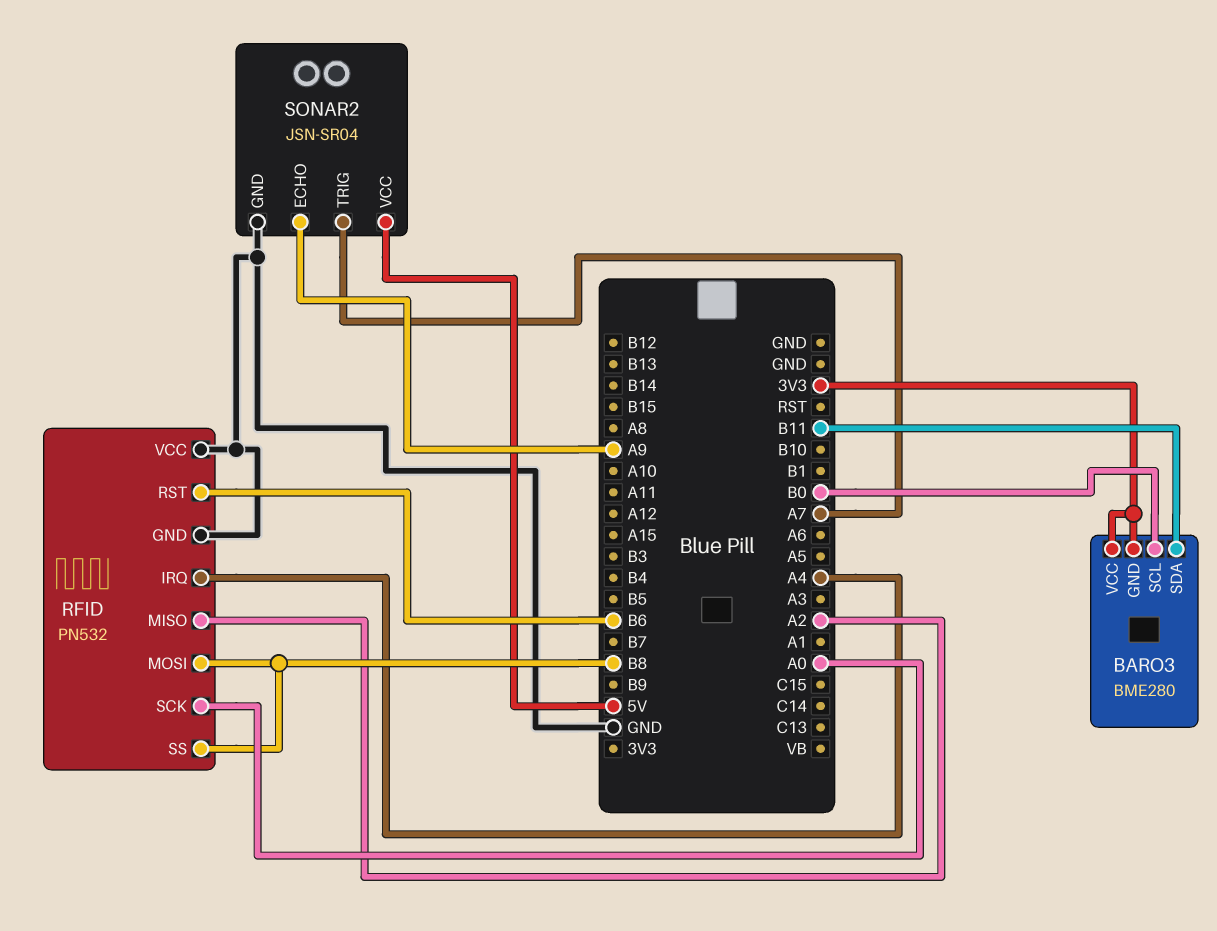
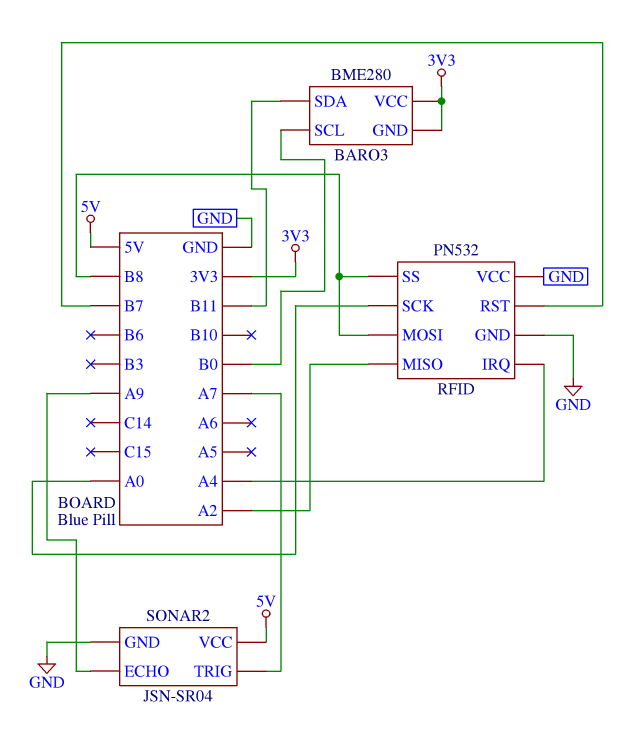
RFID pin RST: B6 -> B7

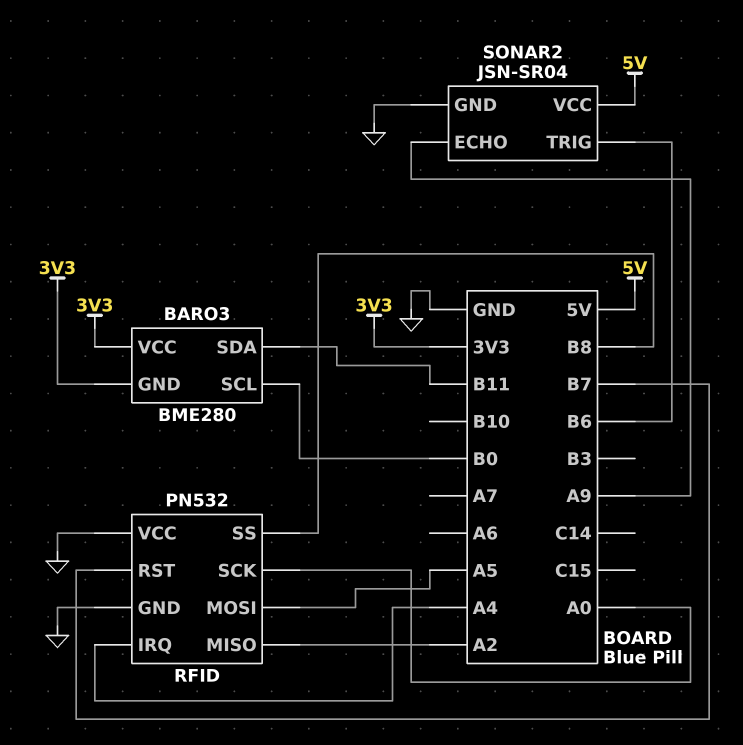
RFID pin MOSI: B8 -> A5
SONAR2 pin TRIG: A7 -> B6

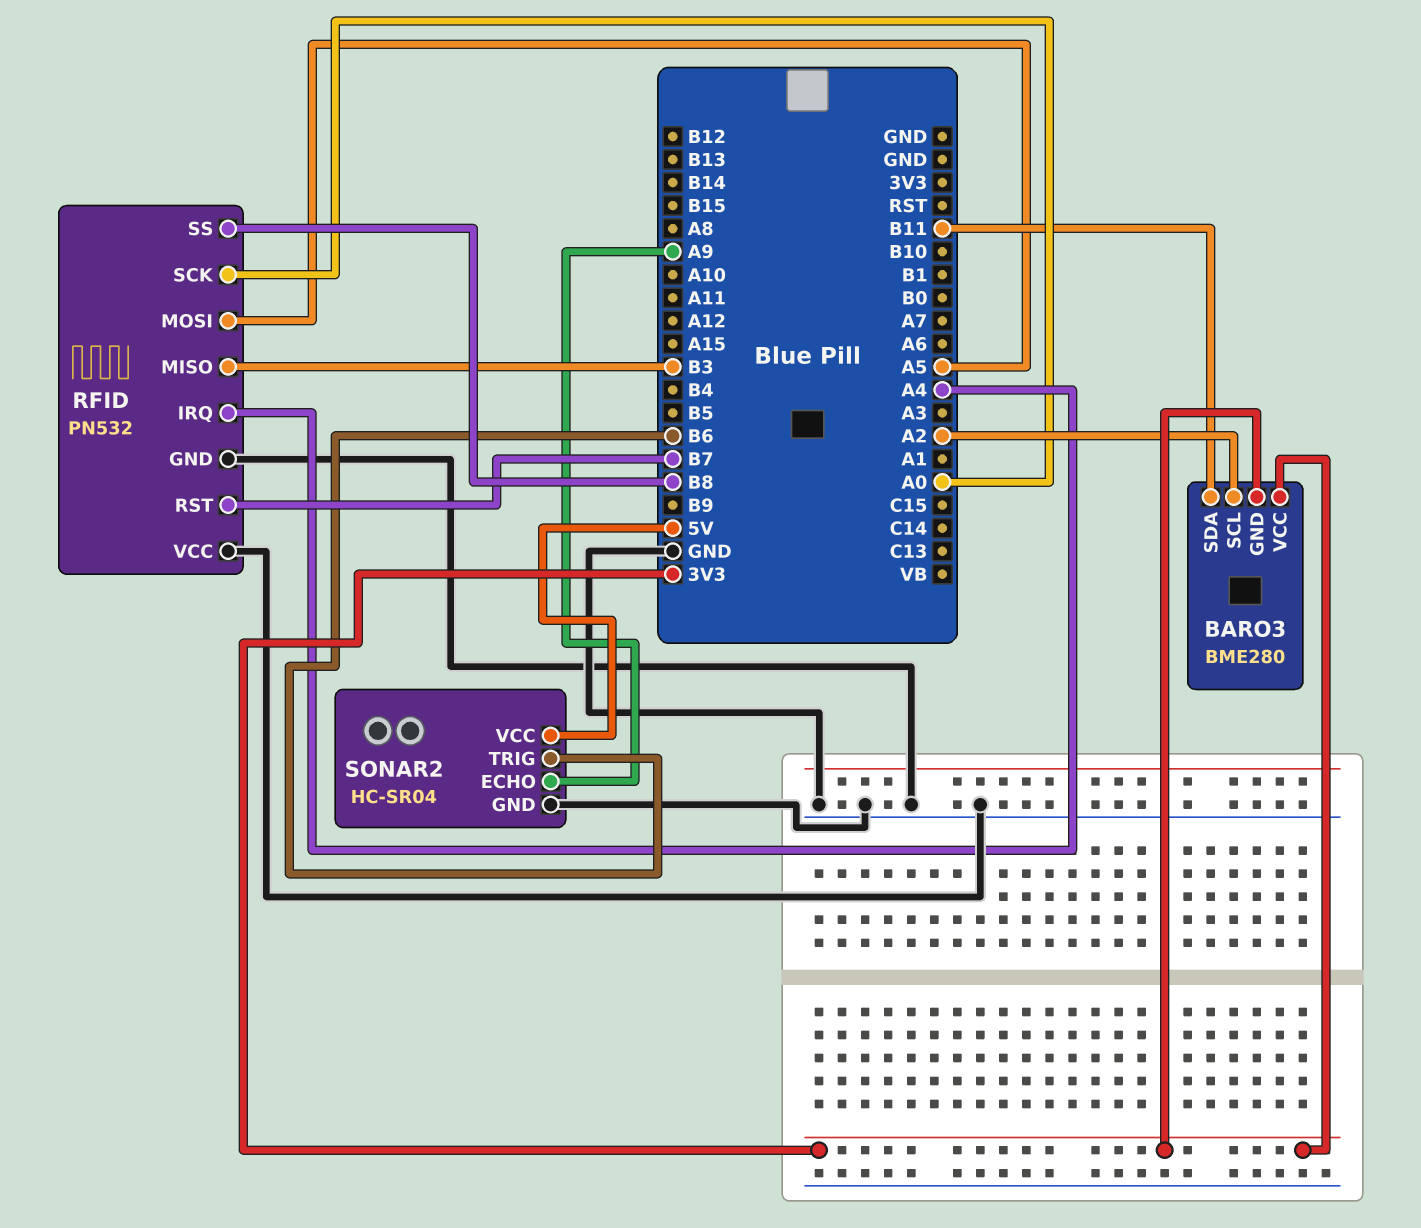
BARO3 pin SCL: B0 -> A2
RFID pin MISO: A2 -> B3
SONAR2: JSN-SR04 -> HC-SR04

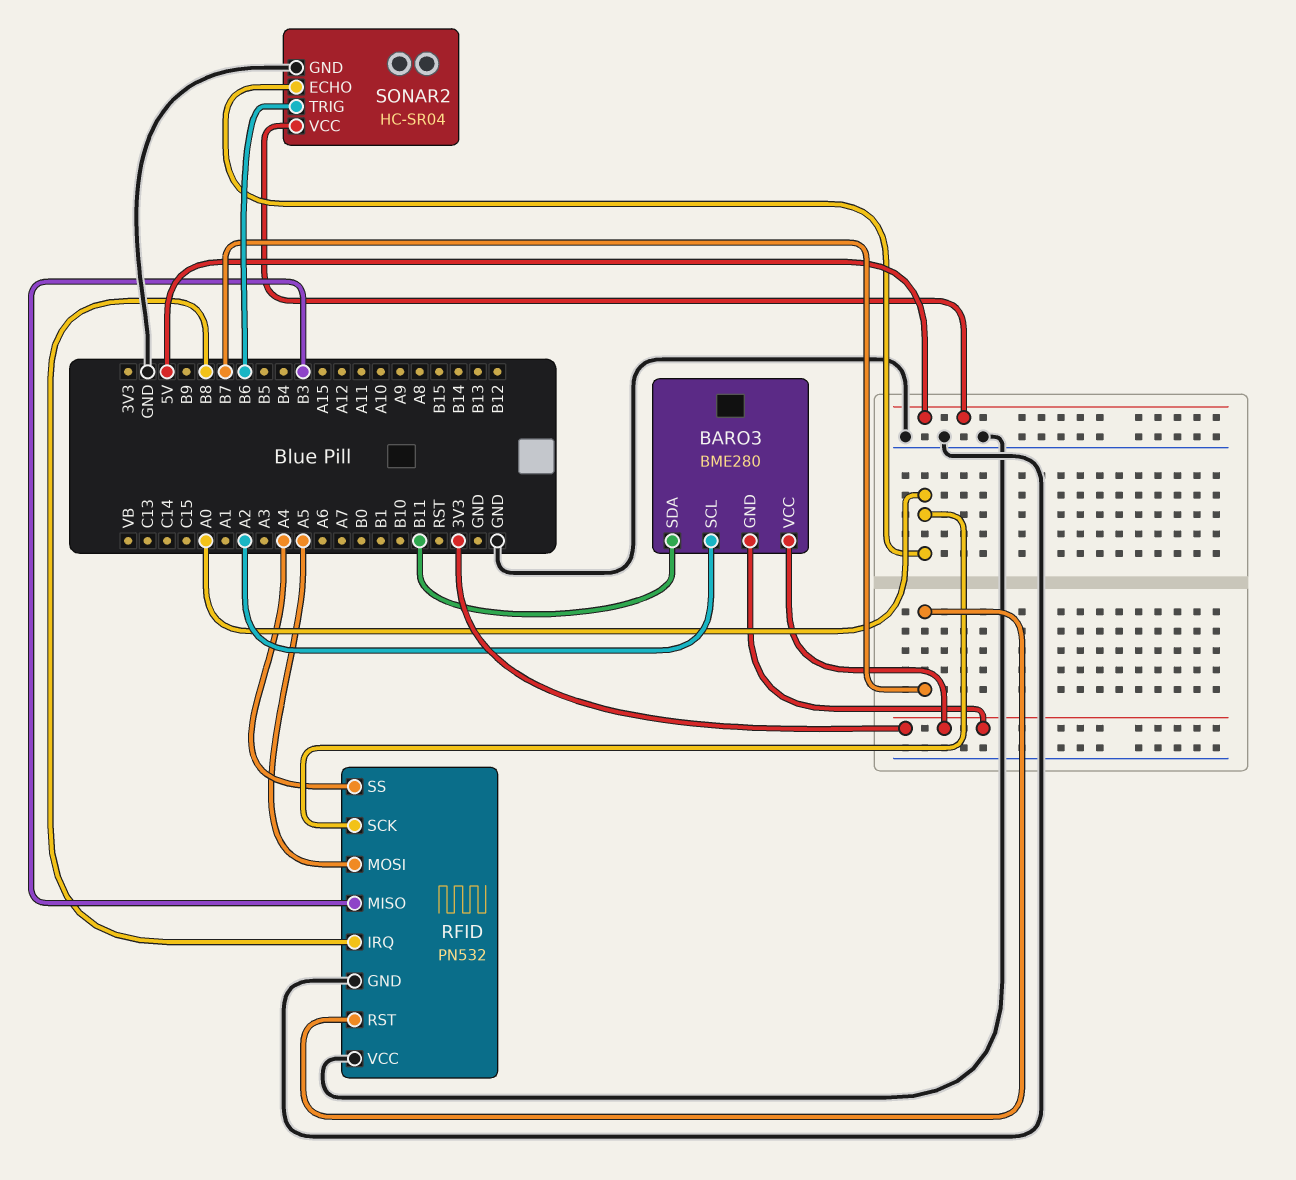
RFID pin IRQ: A4 -> B8
RFID pin SS: B8 -> A4
SONAR2 pin ECHO: A9 -> A0

